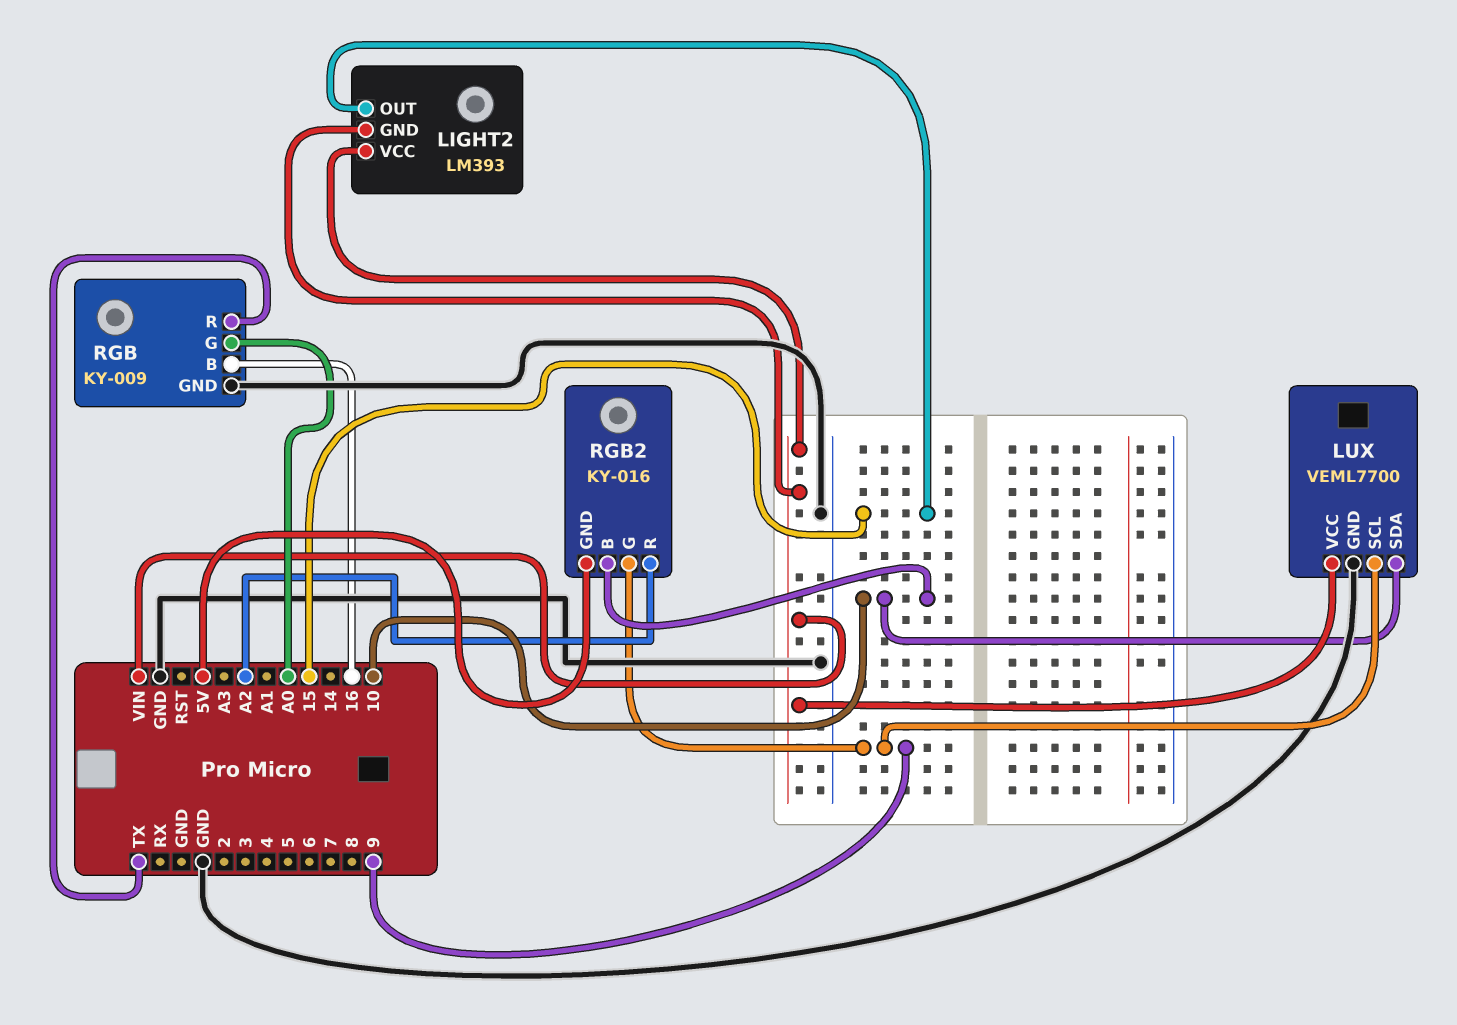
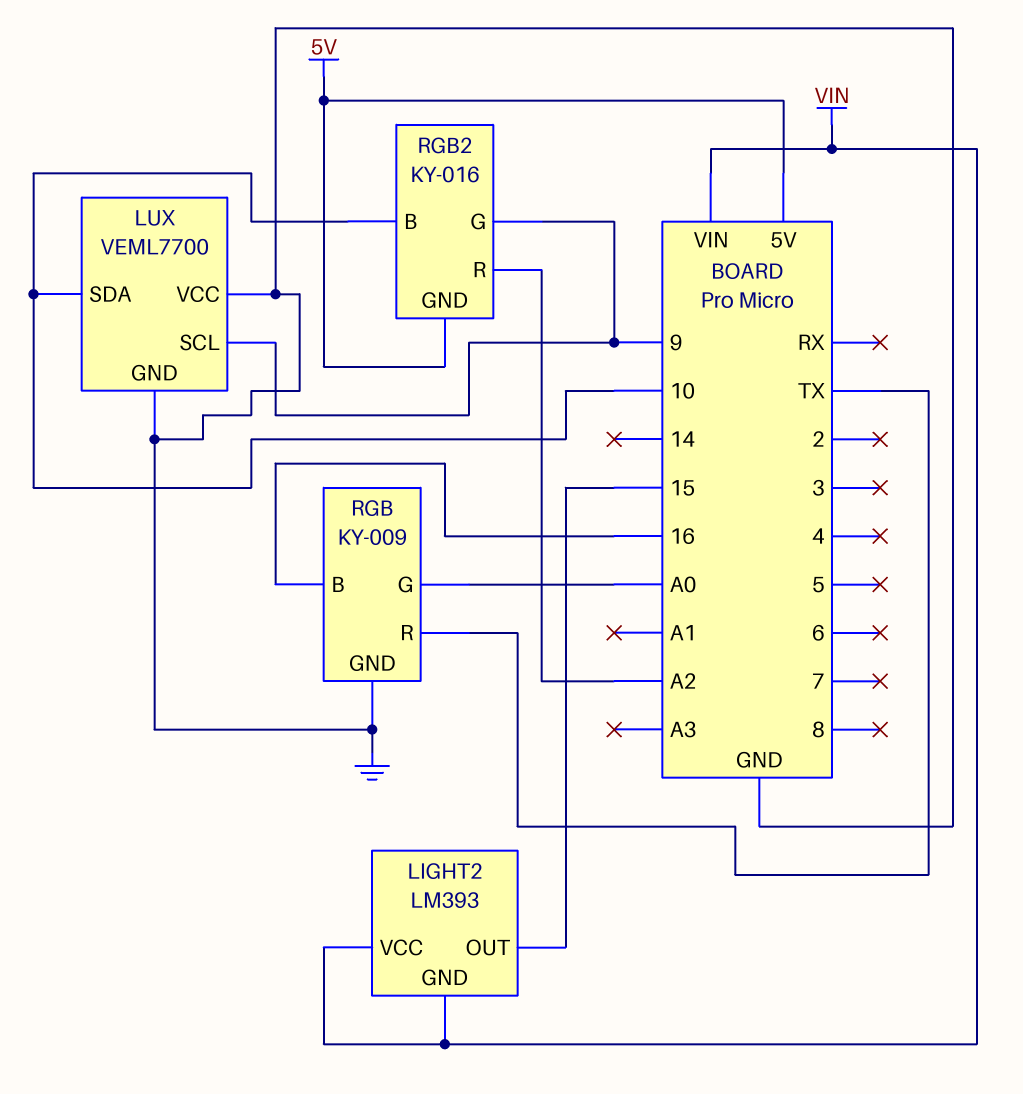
LUX pin VCC: VIN -> GND

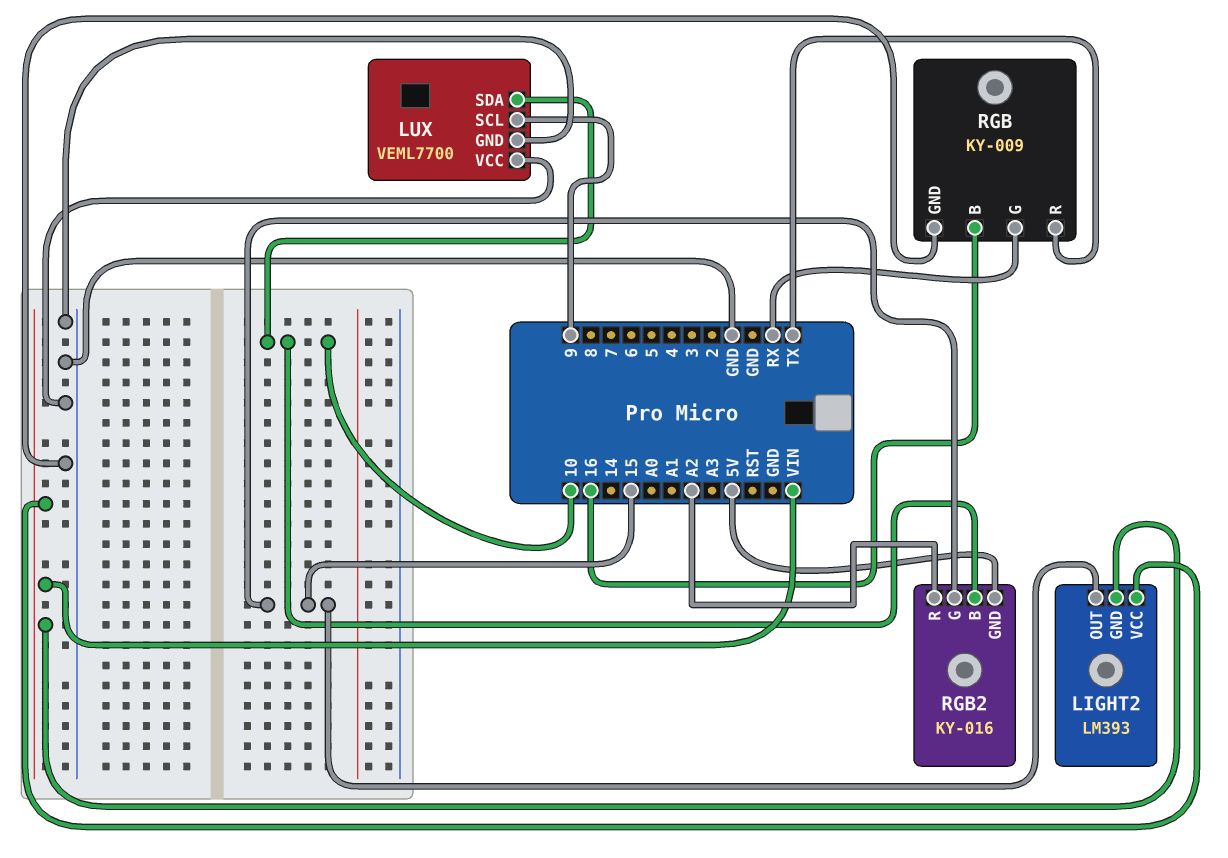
RGB pin G: A0 -> RX
RGB2 pin G: 9 -> 15

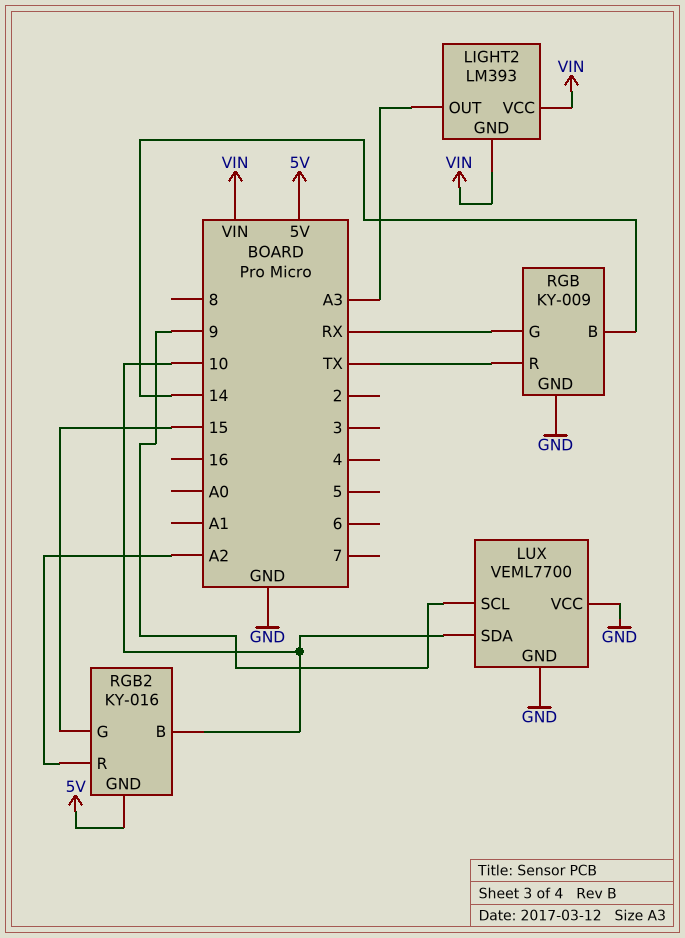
LIGHT2 pin OUT: 15 -> A3
RGB pin B: 16 -> 14

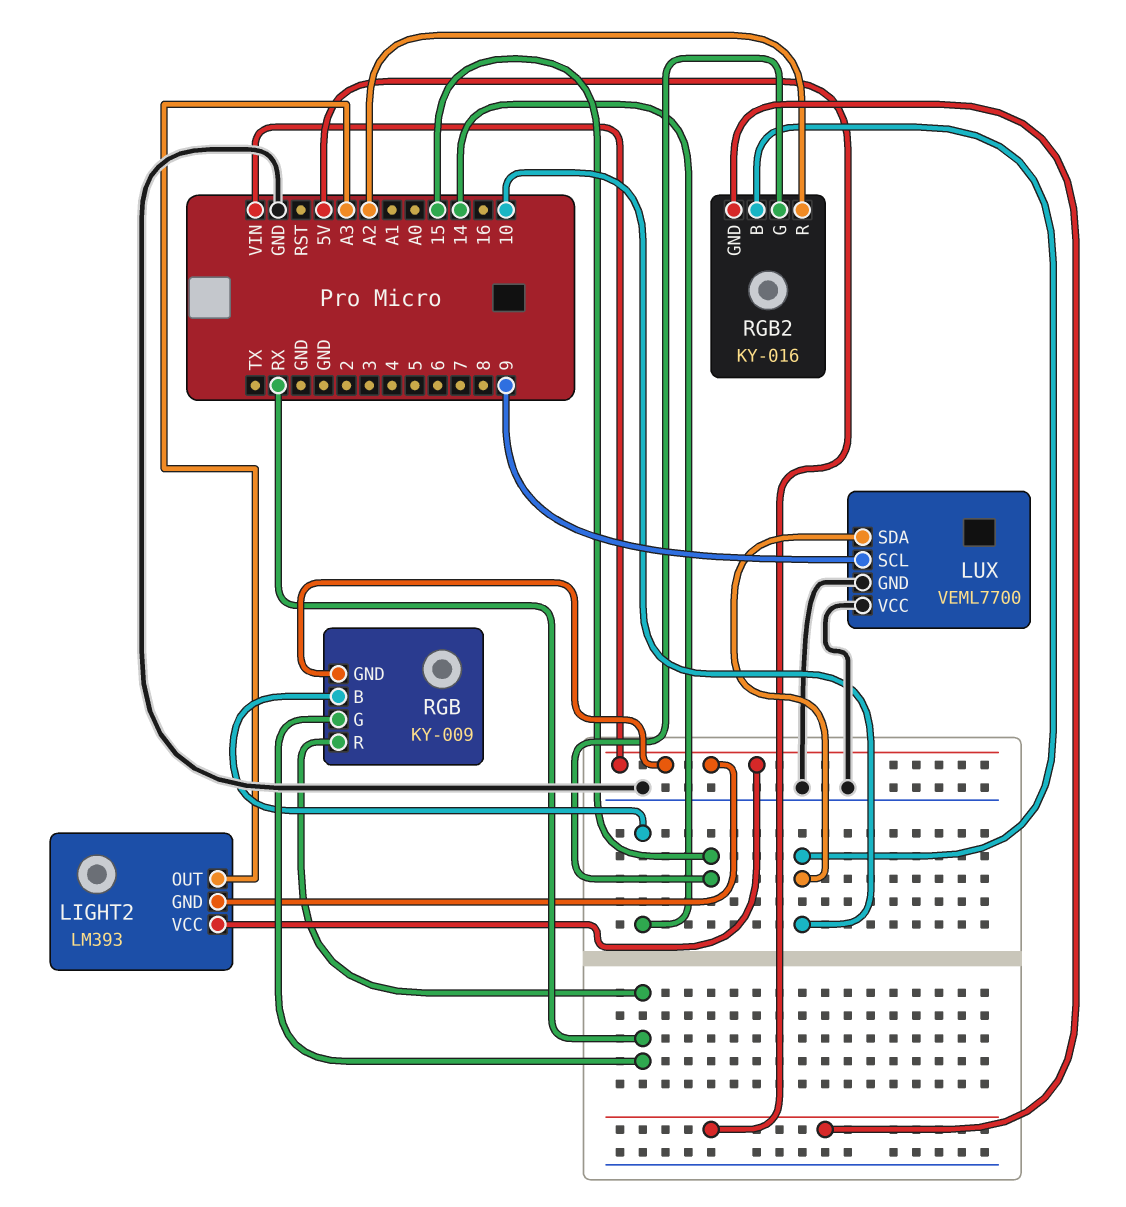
RGB pin GND: GND -> VIN
RGB pin R: TX -> RX

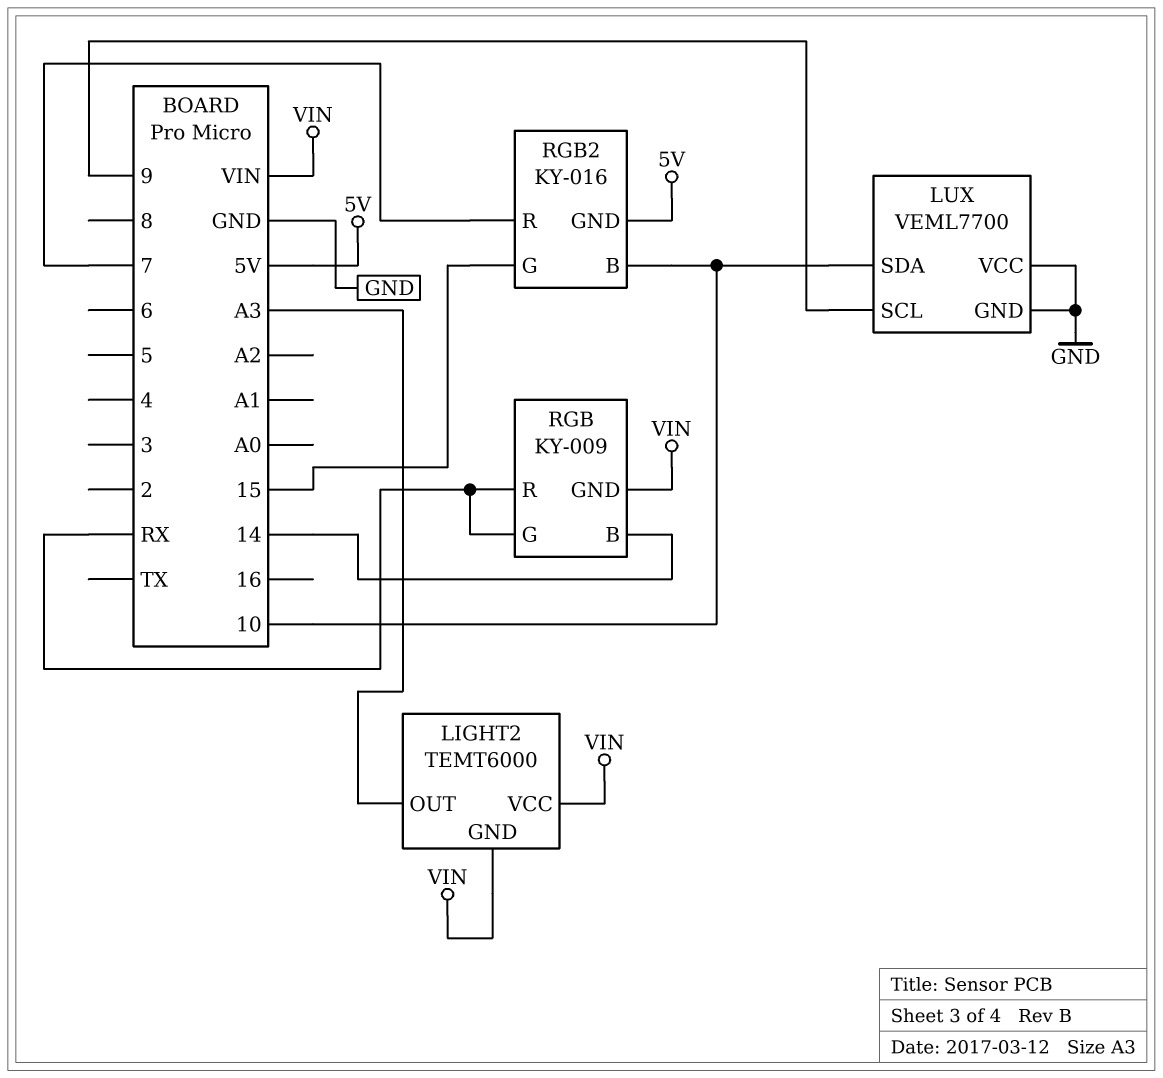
LIGHT2: LM393 -> TEMT6000
RGB2 pin R: A2 -> 7

